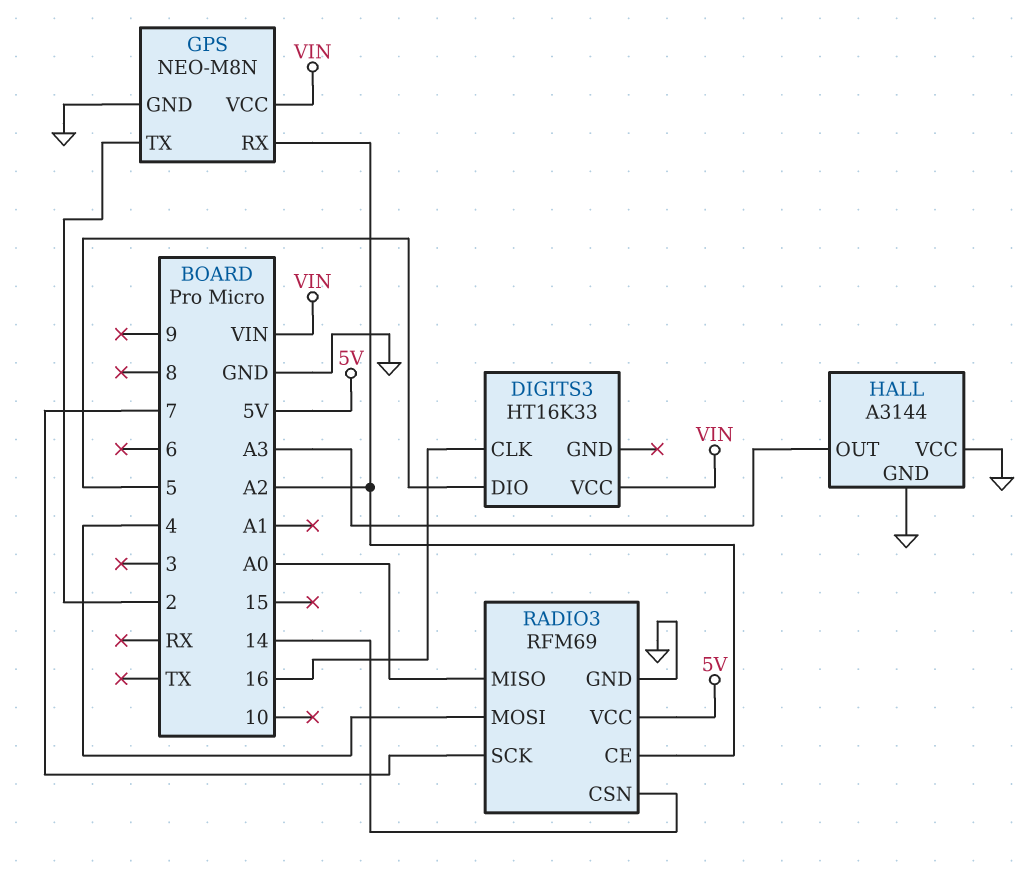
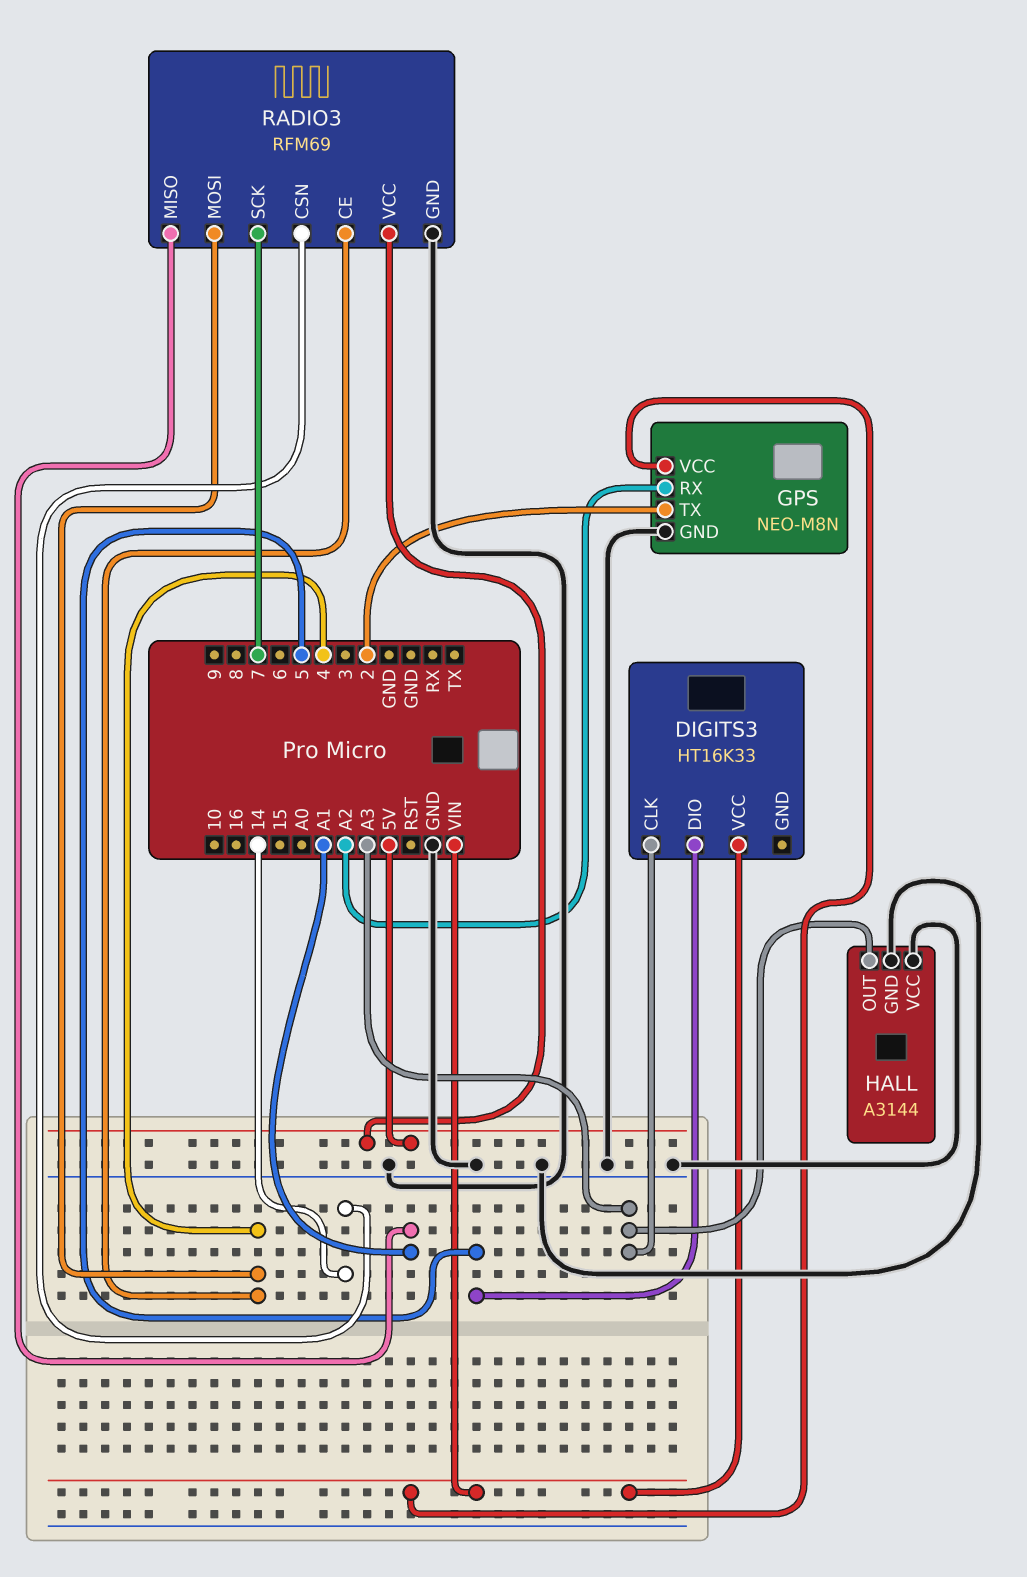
DIGITS3 pin CLK: 16 -> A3
RADIO3 pin CE: A2 -> 4
RADIO3 pin MISO: A0 -> A1

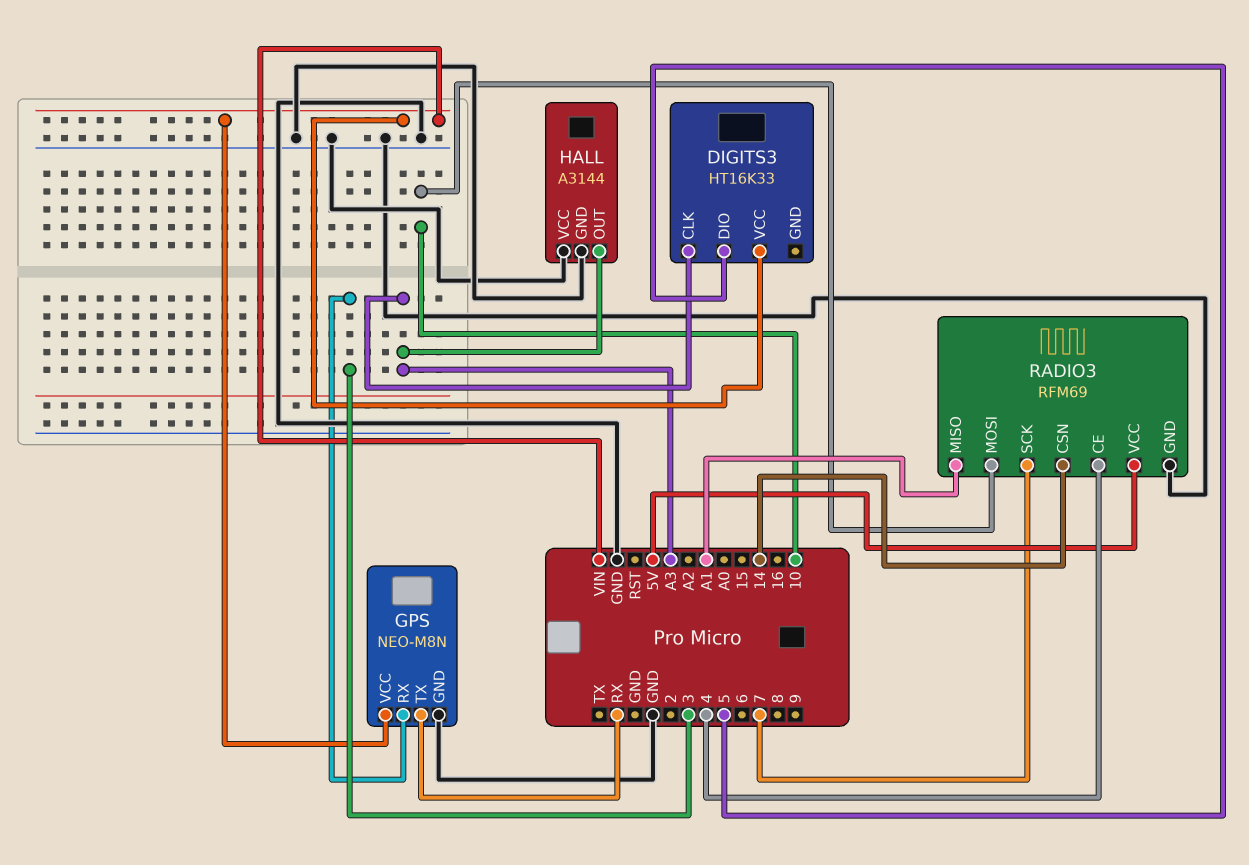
GPS pin RX: A2 -> 3
GPS pin TX: 2 -> RX
RADIO3 pin MOSI: 4 -> 10

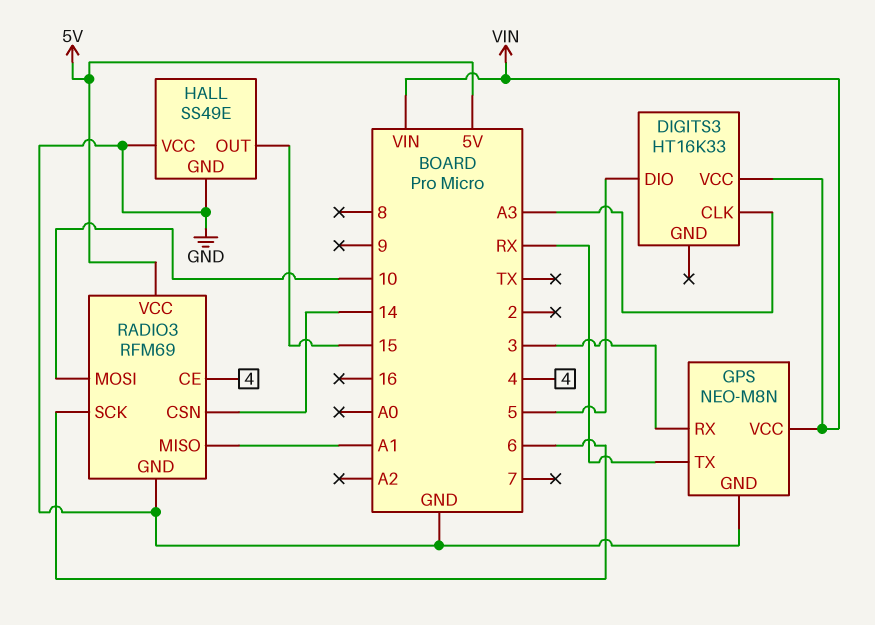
HALL: A3144 -> SS49E
HALL pin OUT: A3 -> 15
RADIO3 pin SCK: 7 -> 6

